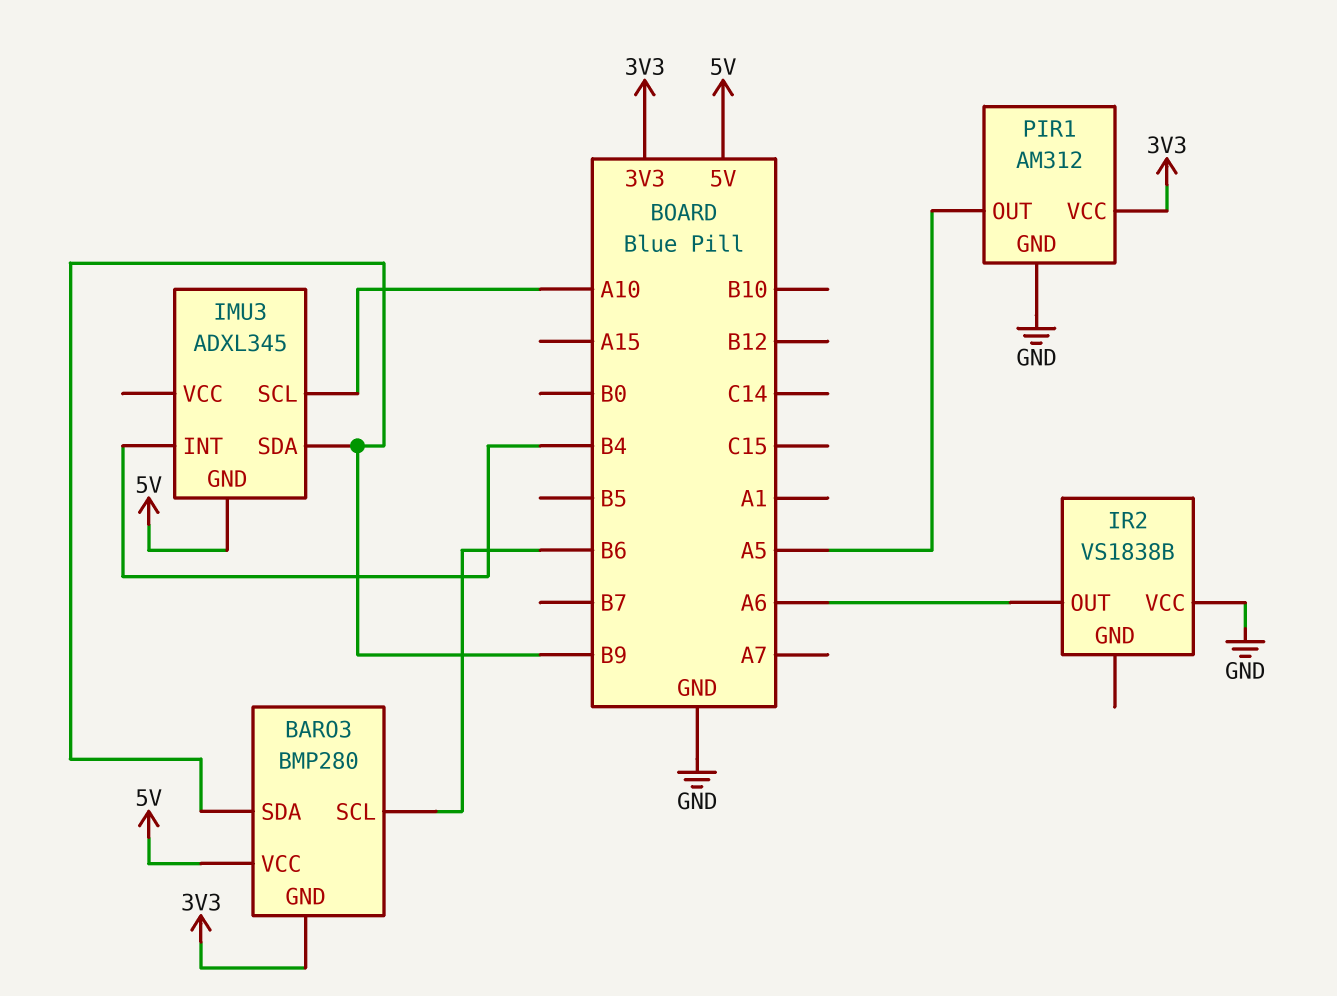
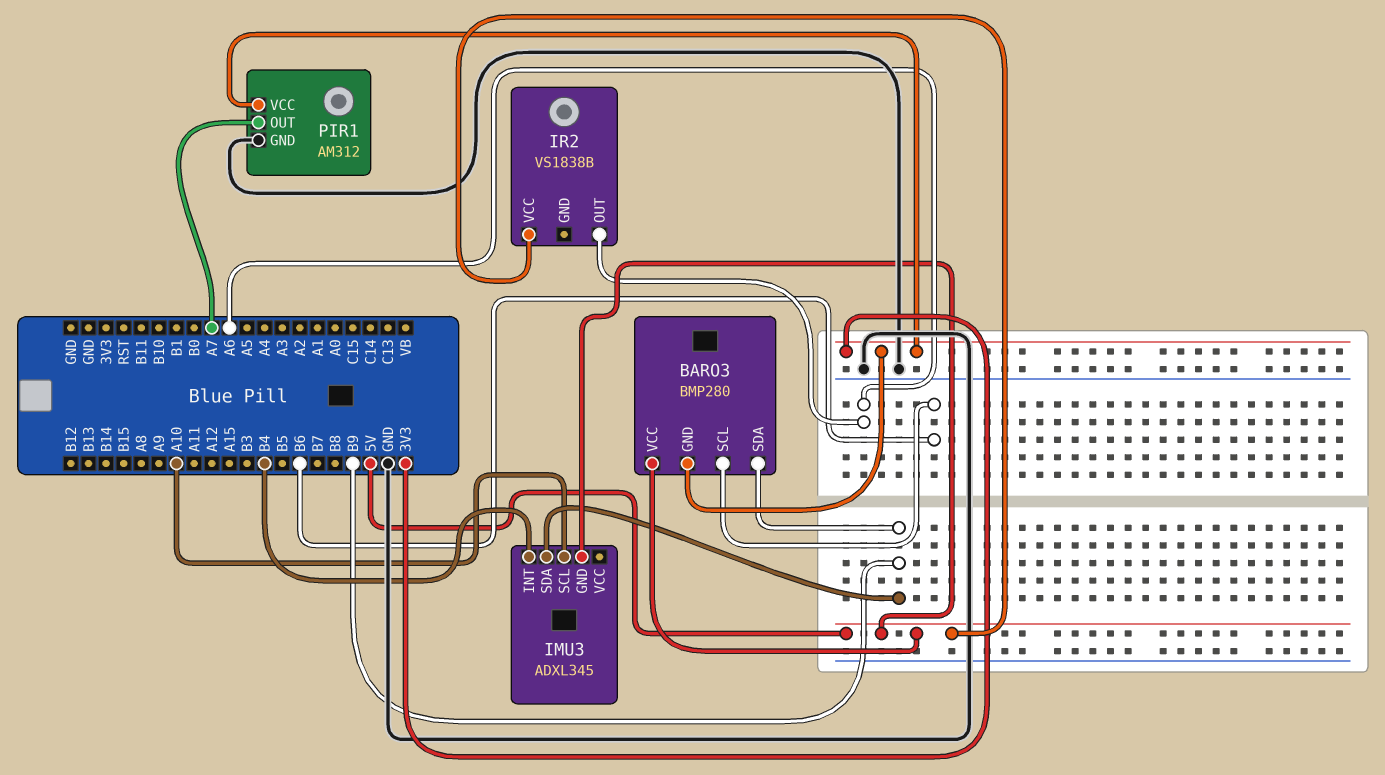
IR2 pin VCC: GND -> 5V
PIR1 pin OUT: A5 -> A7

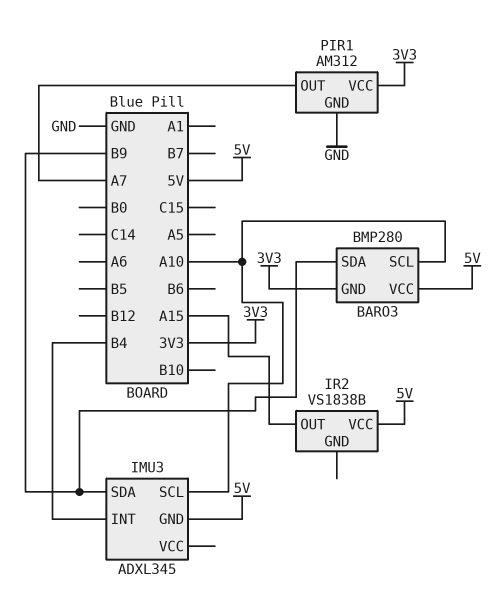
BARO3 pin SCL: B6 -> A10
IR2 pin OUT: A6 -> A15

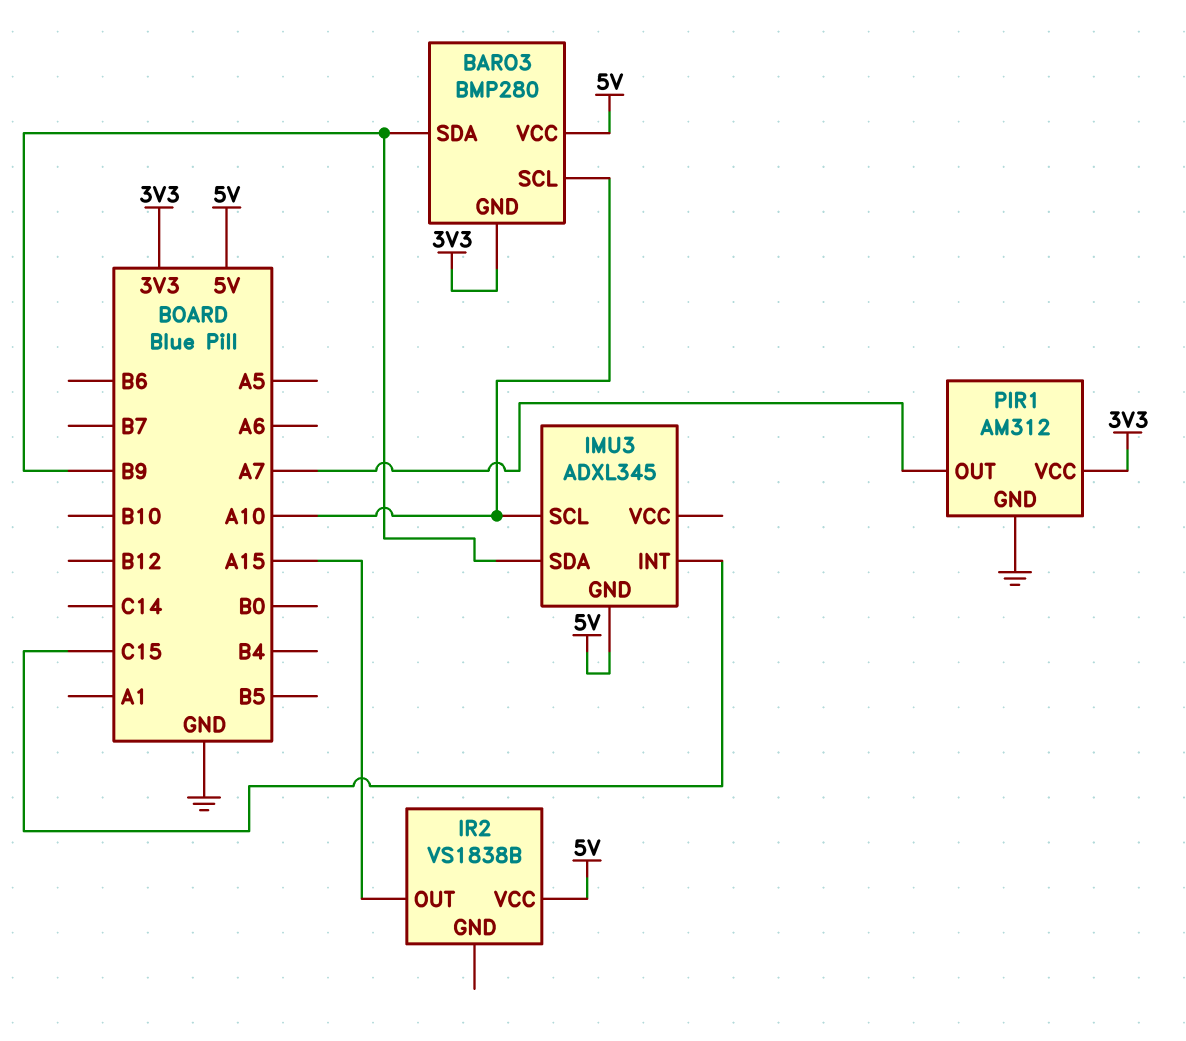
IMU3 pin INT: B4 -> C15

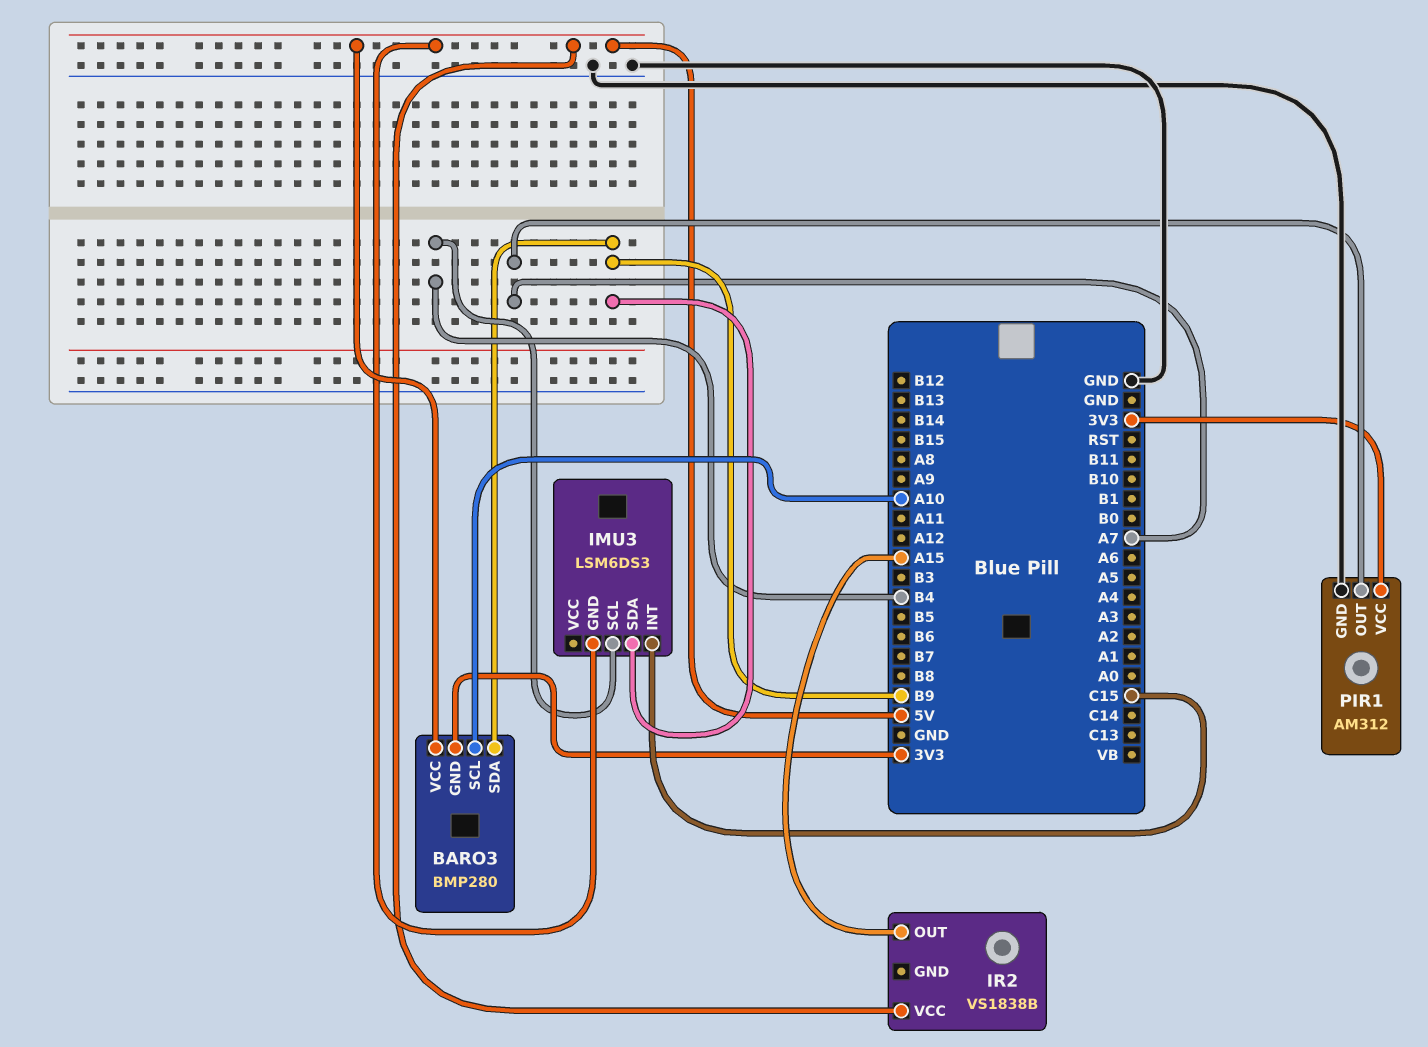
IMU3: ADXL345 -> LSM6DS3
IMU3 pin SCL: A10 -> B4

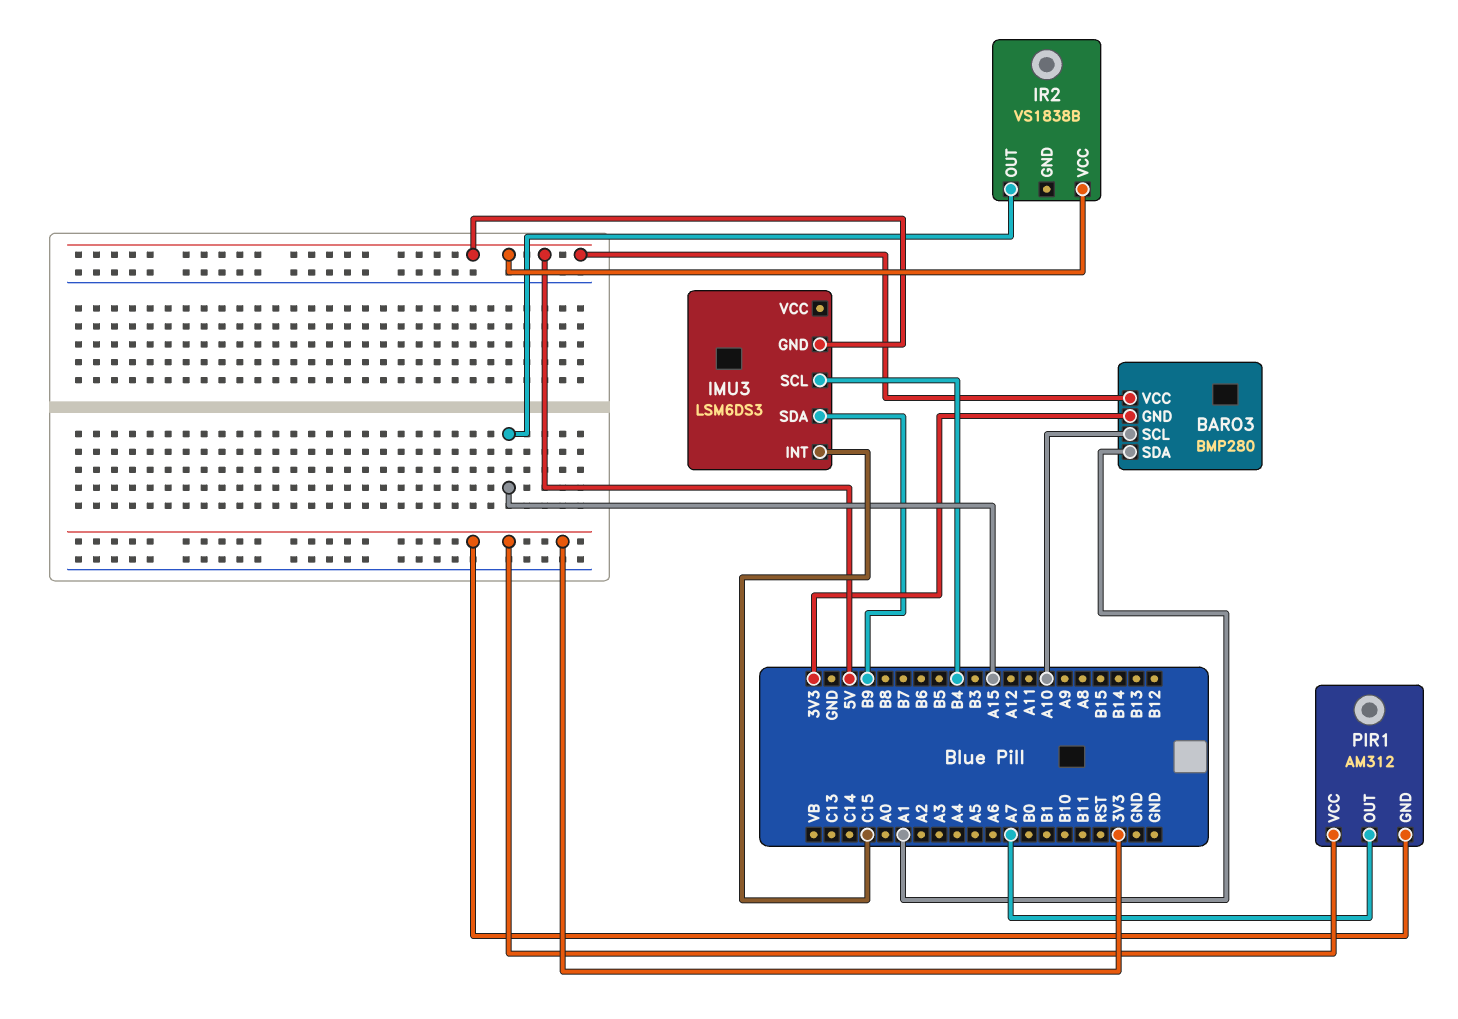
BARO3 pin SDA: B9 -> A1
PIR1 pin GND: GND -> 3V3

